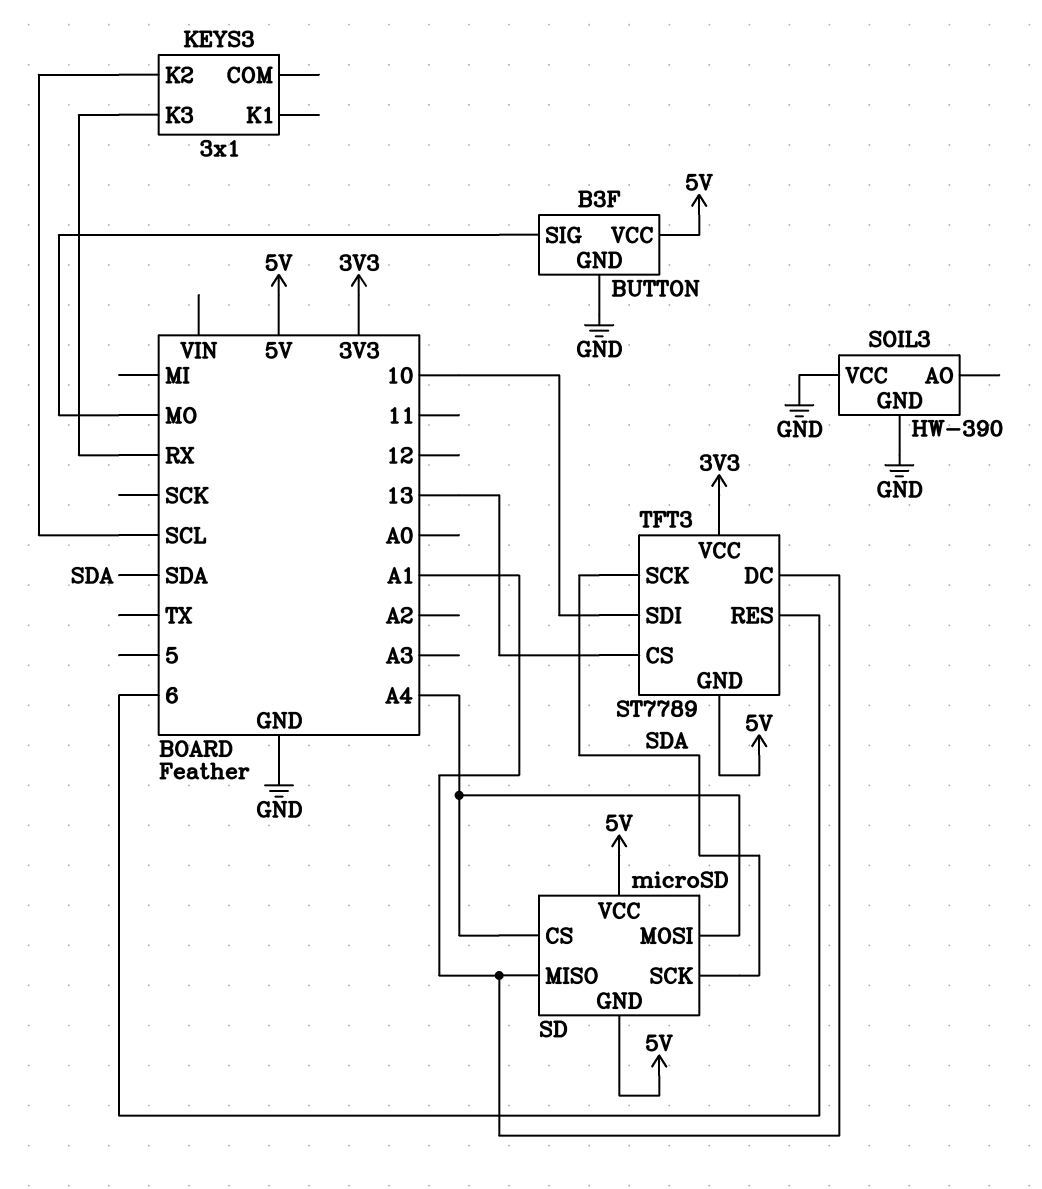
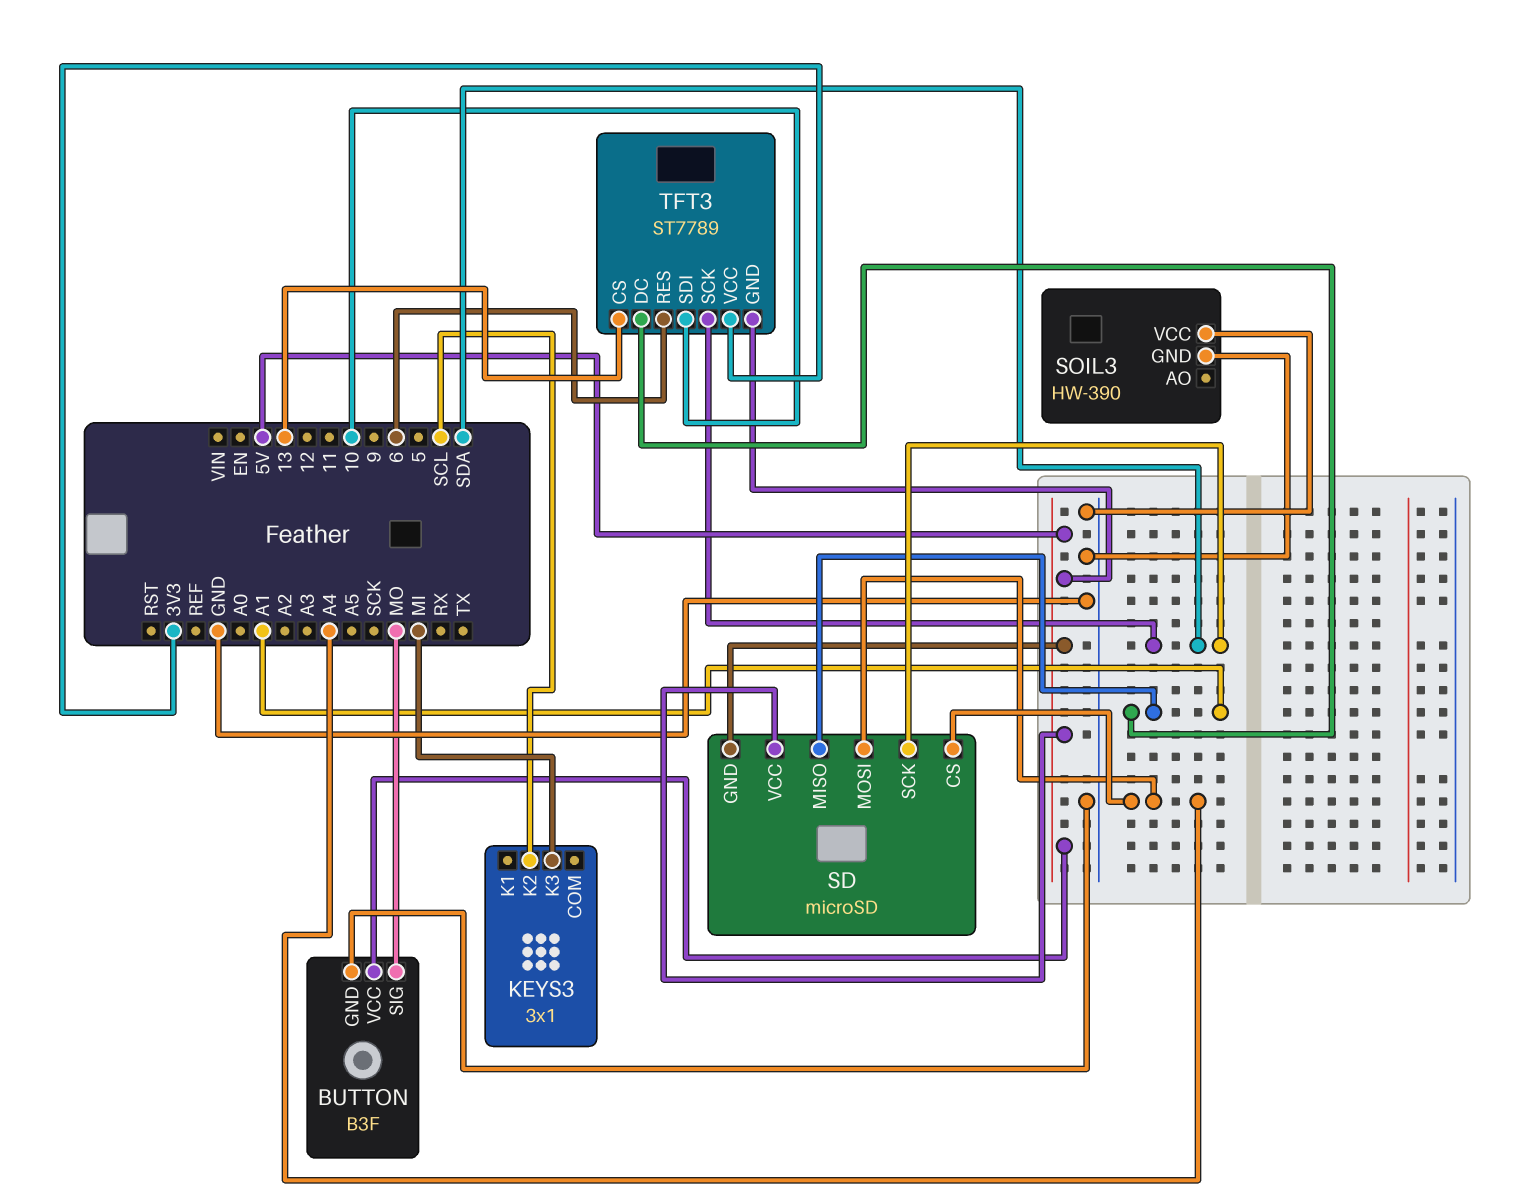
KEYS3 pin K3: RX -> MI

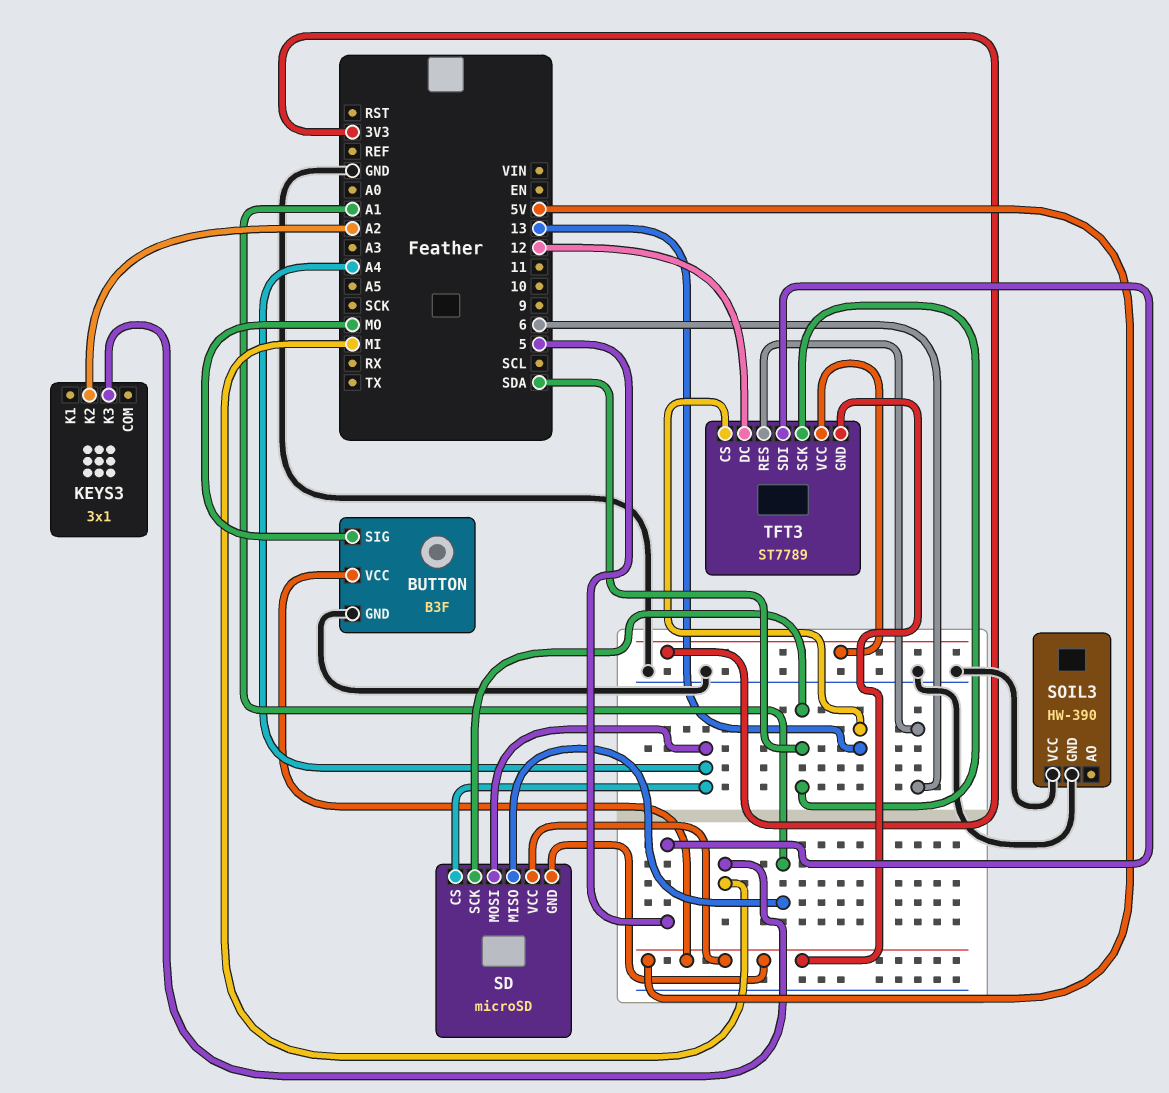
KEYS3 pin K2: SCL -> A2
TFT3 pin DC: A1 -> 12
TFT3 pin SDI: 10 -> 5

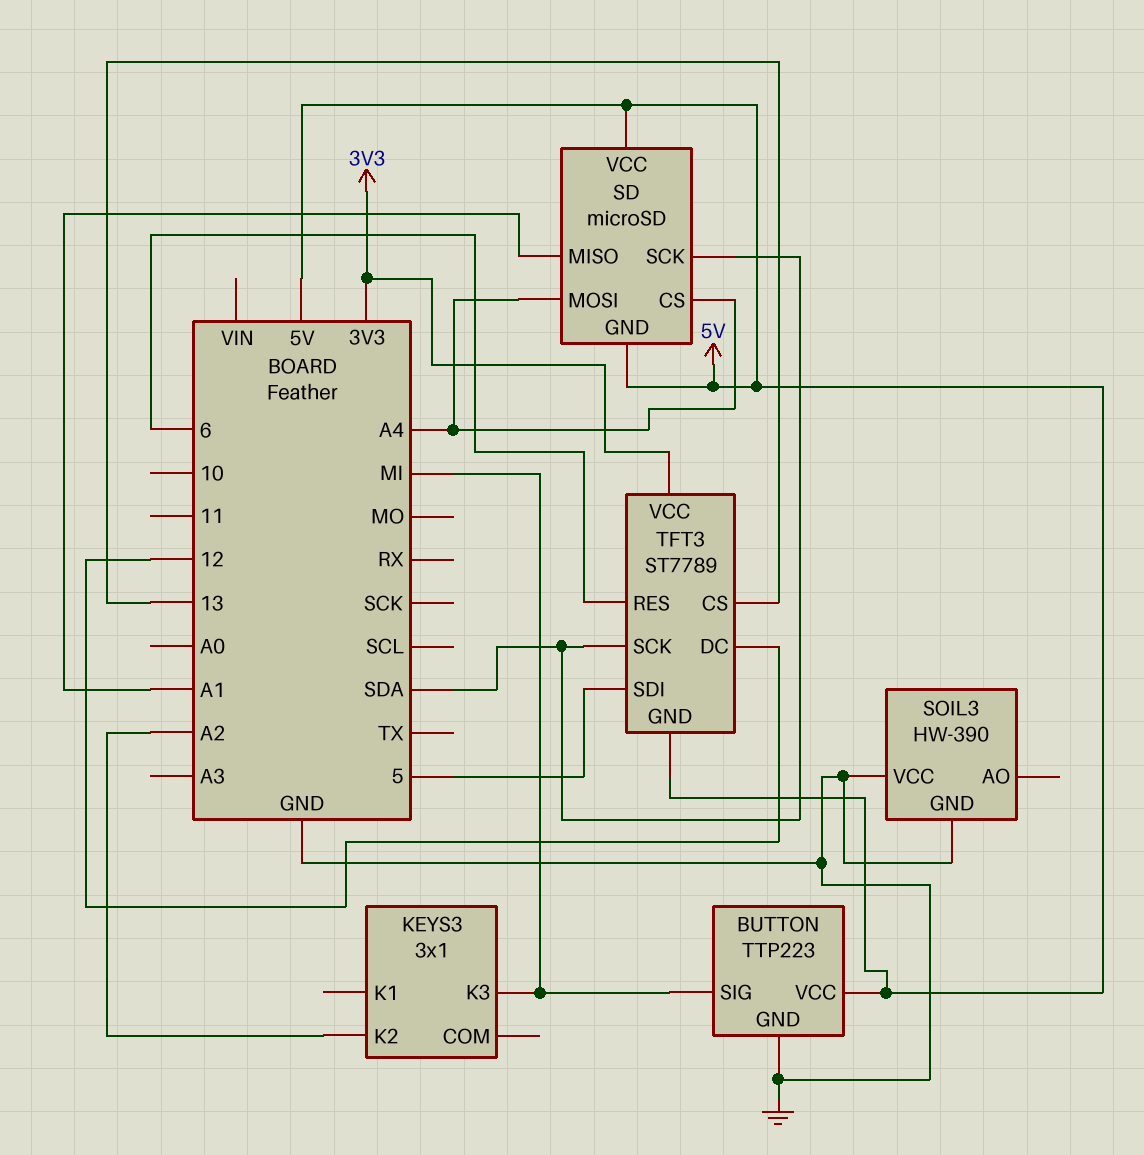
BUTTON: B3F -> TTP223
BUTTON pin SIG: MO -> MI

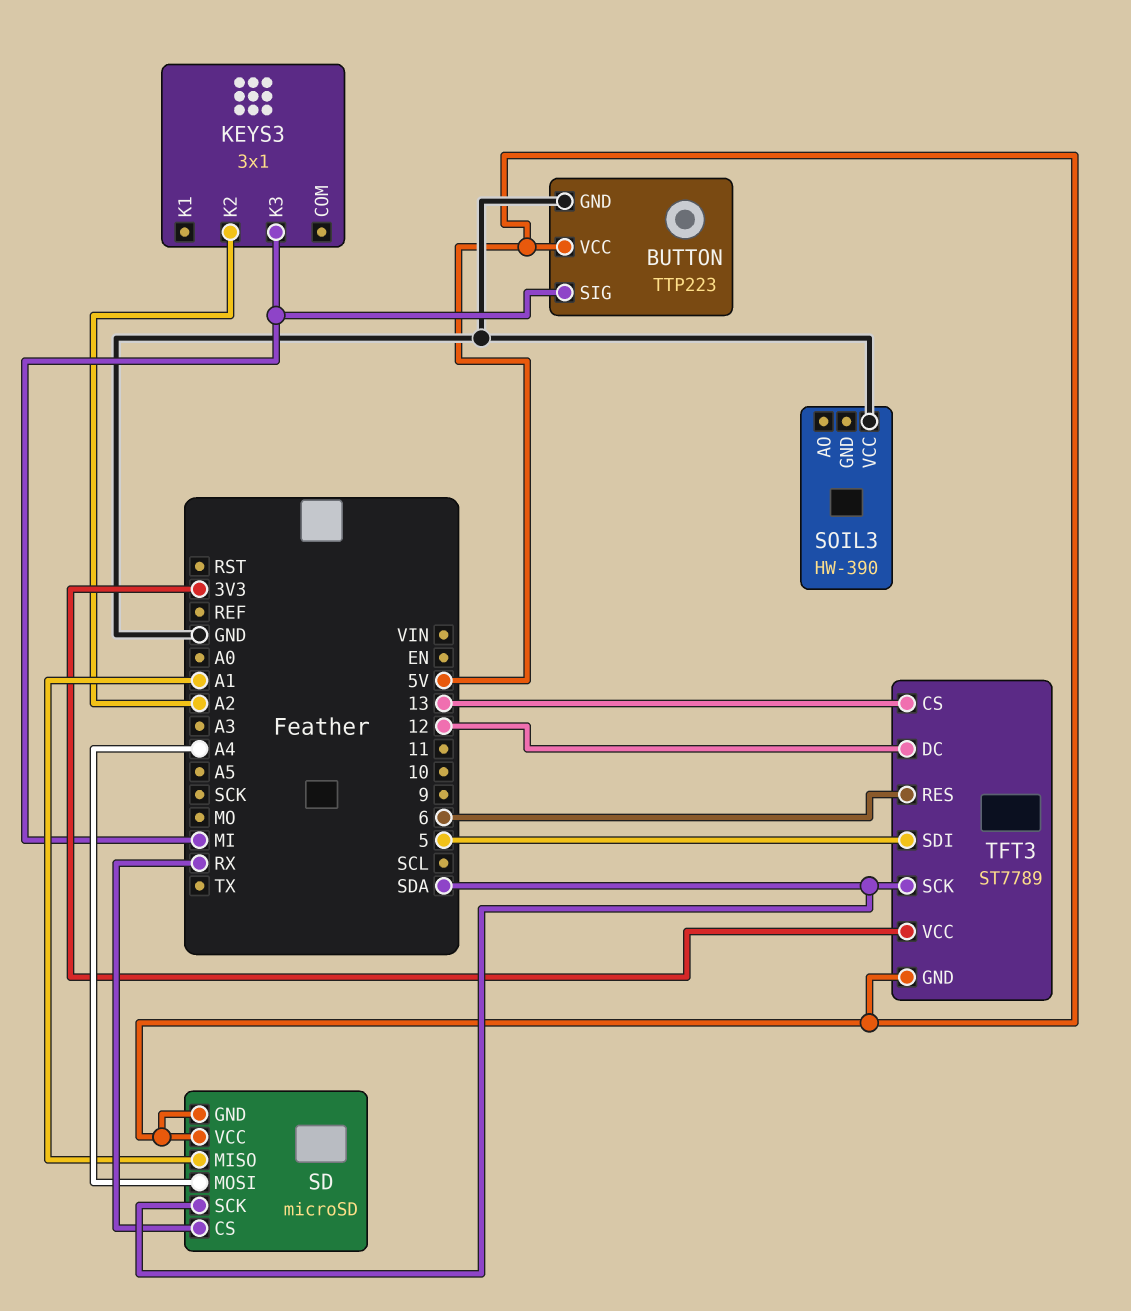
SD pin CS: A4 -> RX
SOIL3 pin GND: GND -> none

